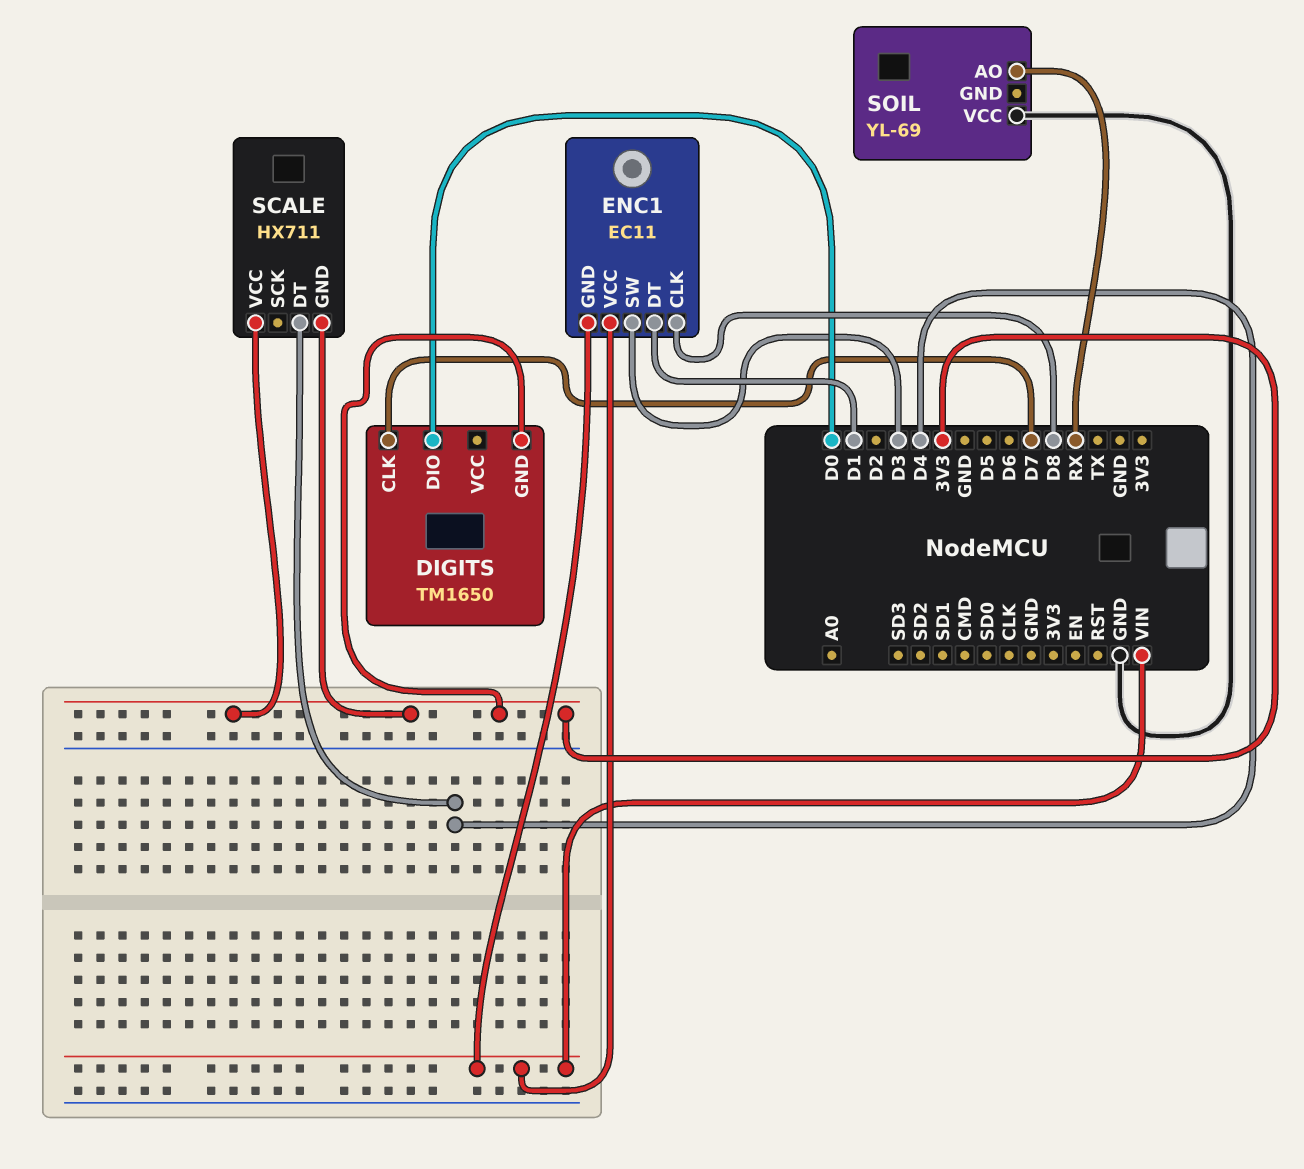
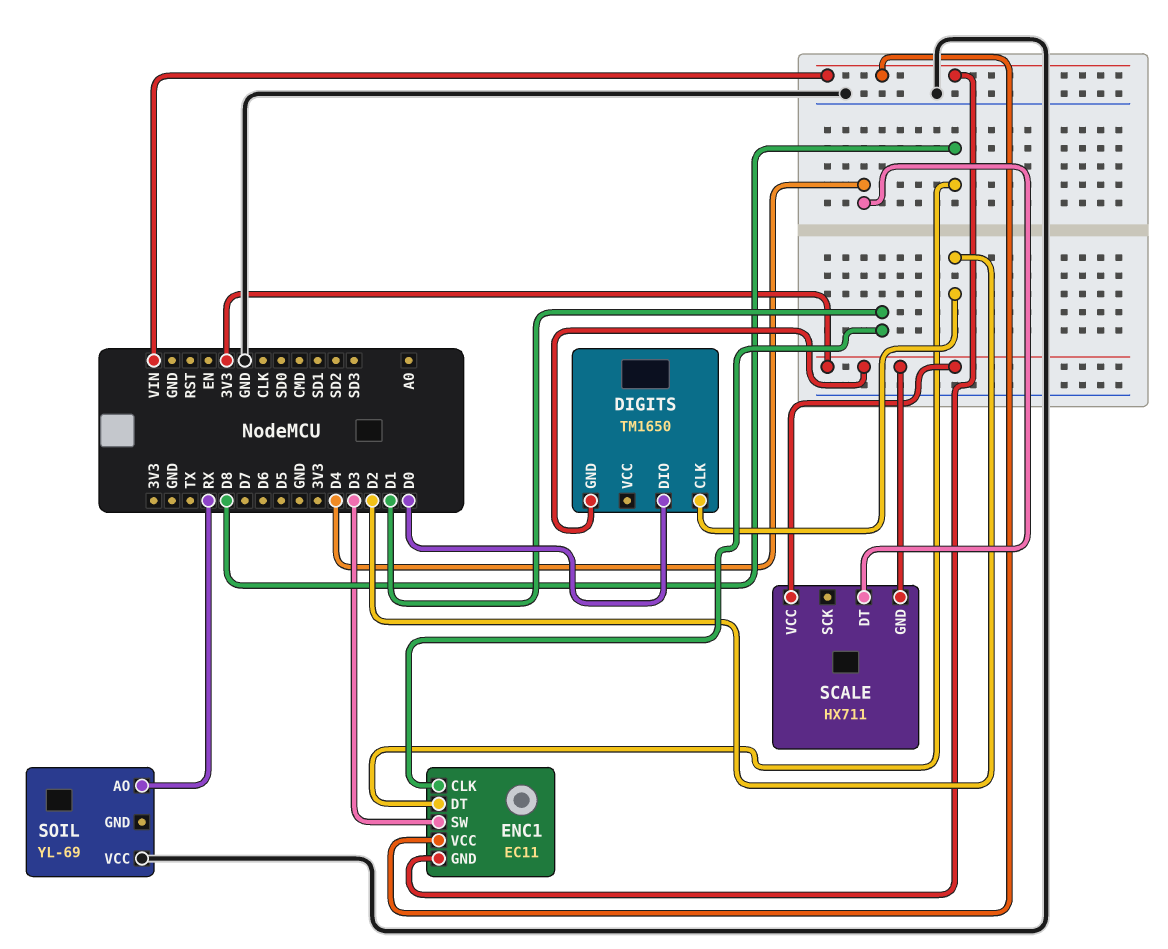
DIGITS pin CLK: D7 -> D2
ENC1 pin CLK: D8 -> D1
ENC1 pin DT: D1 -> D8

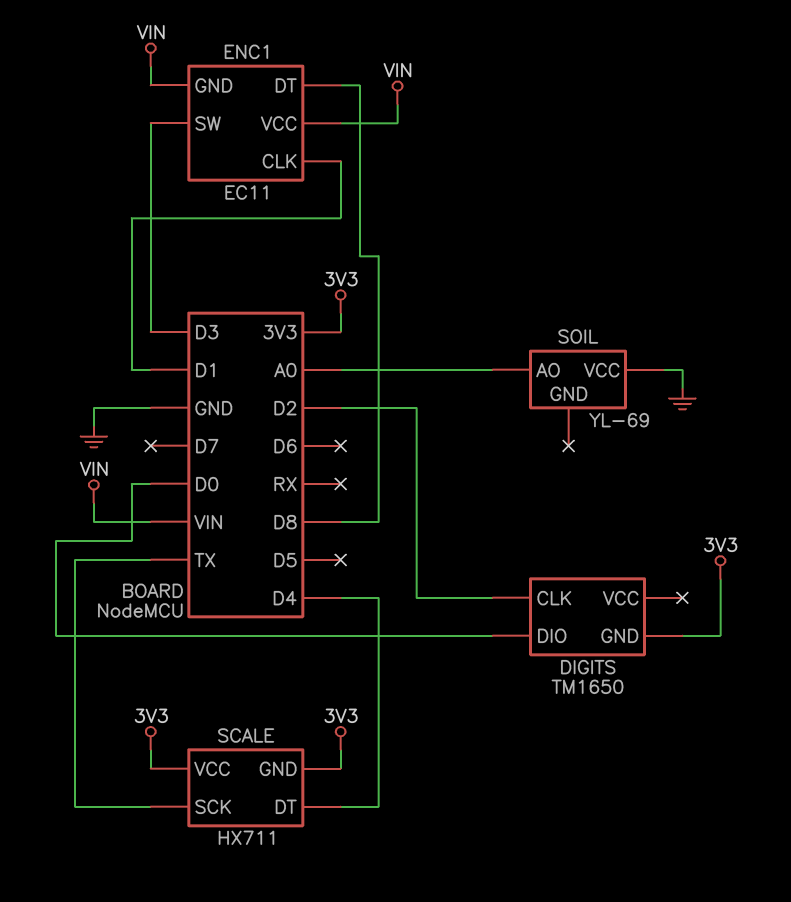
SCALE pin SCK: none -> TX
SOIL pin AO: RX -> A0

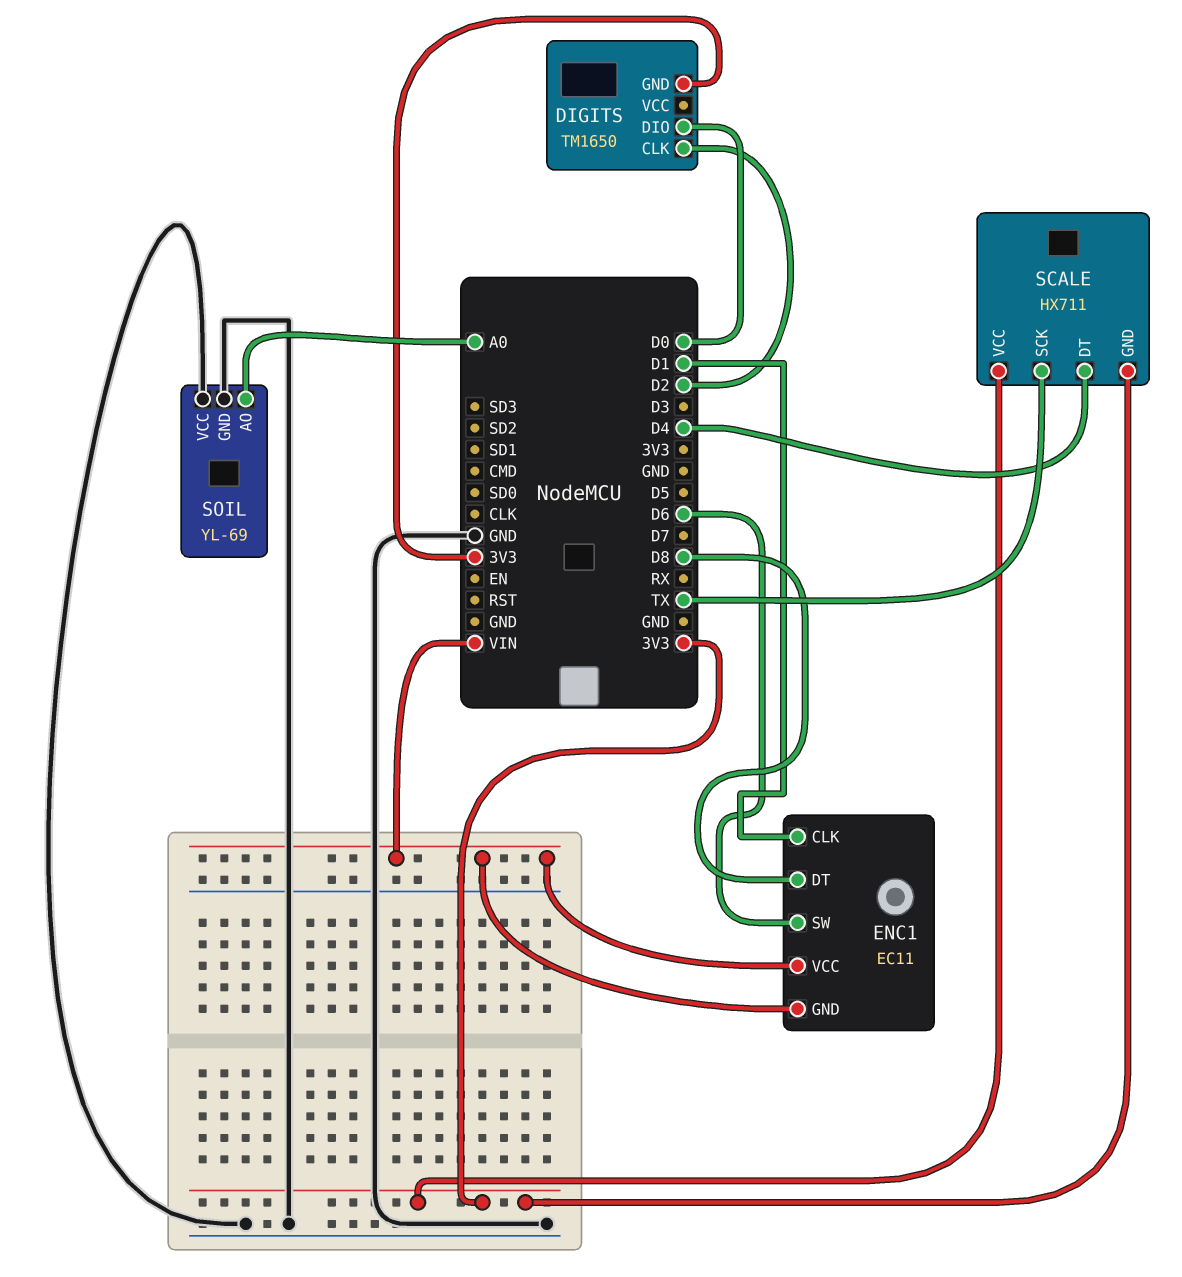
ENC1 pin SW: D3 -> D6
SOIL pin GND: none -> GND

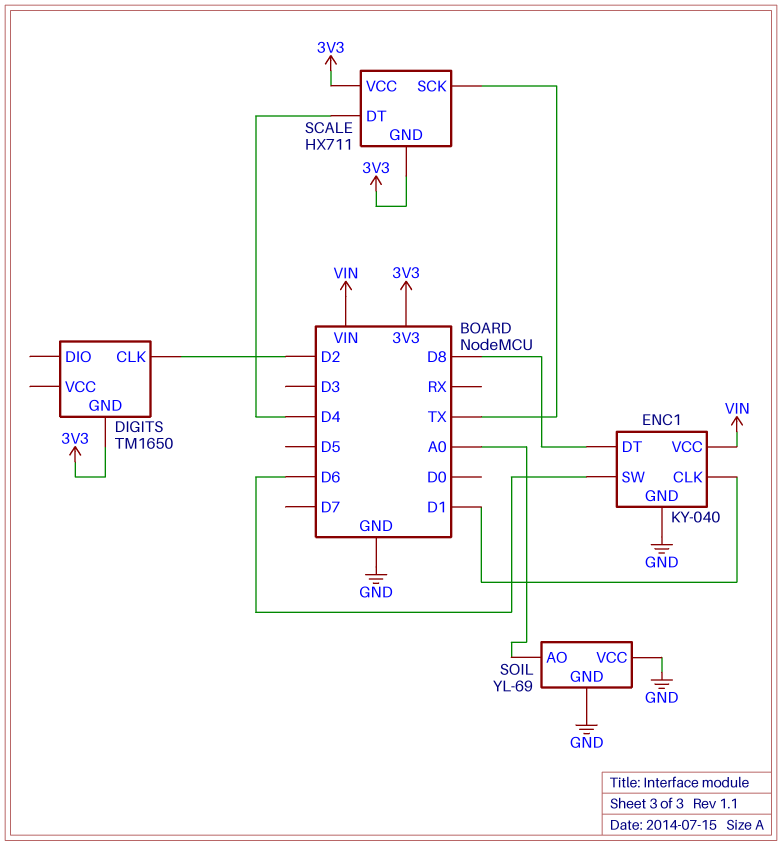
DIGITS pin DIO: D0 -> none
ENC1: EC11 -> KY-040
ENC1 pin GND: VIN -> GND

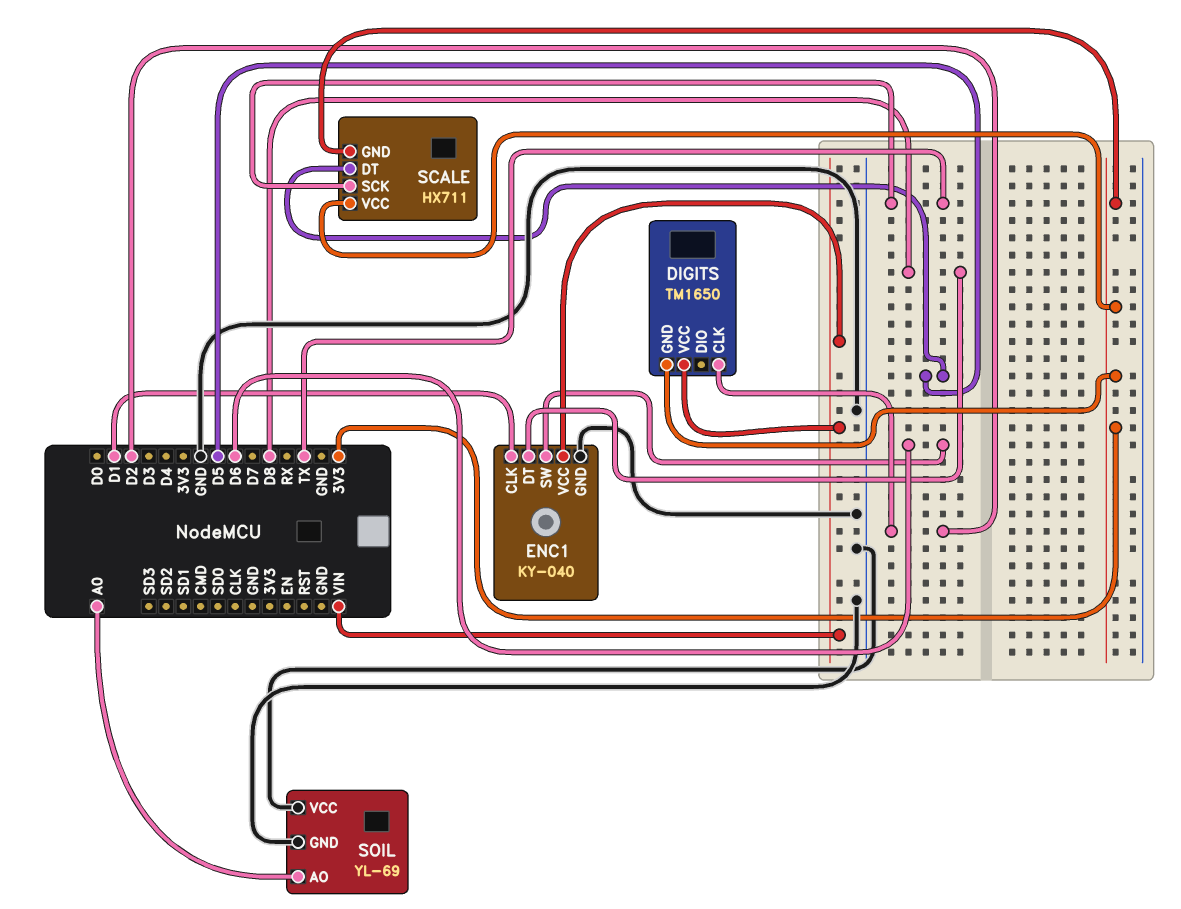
DIGITS pin VCC: none -> VIN
SCALE pin DT: D4 -> D5

